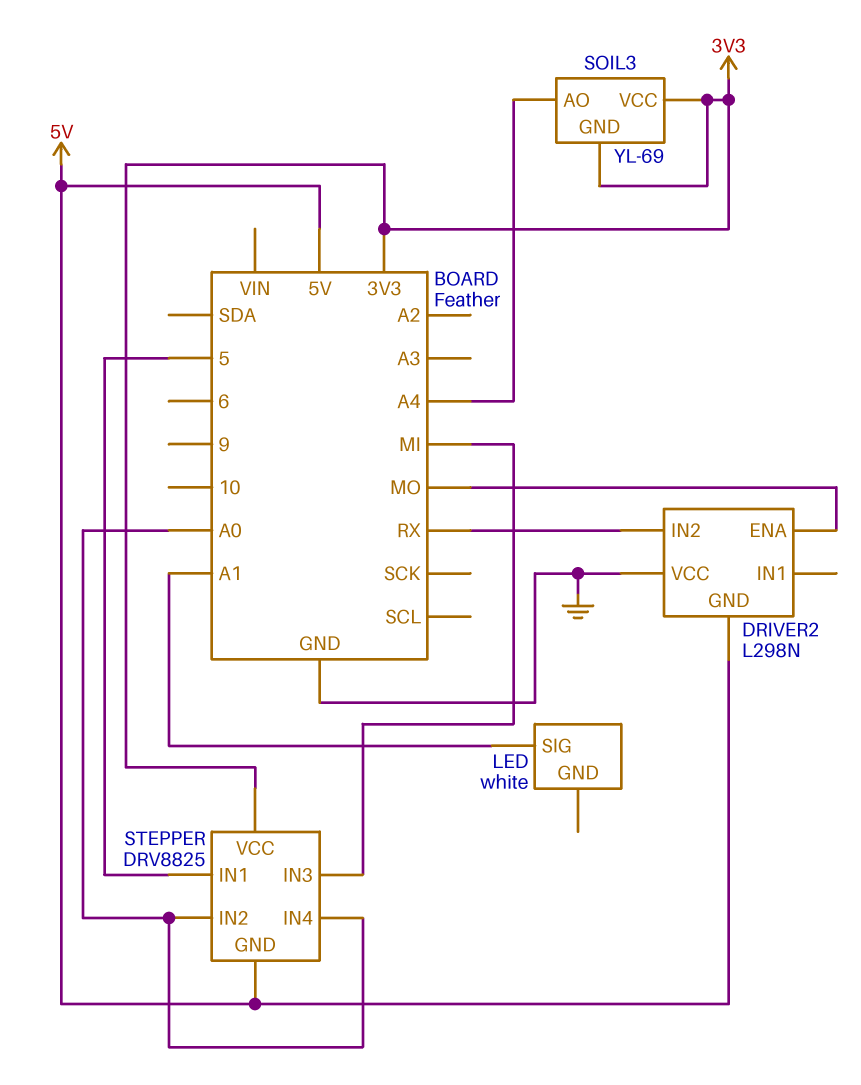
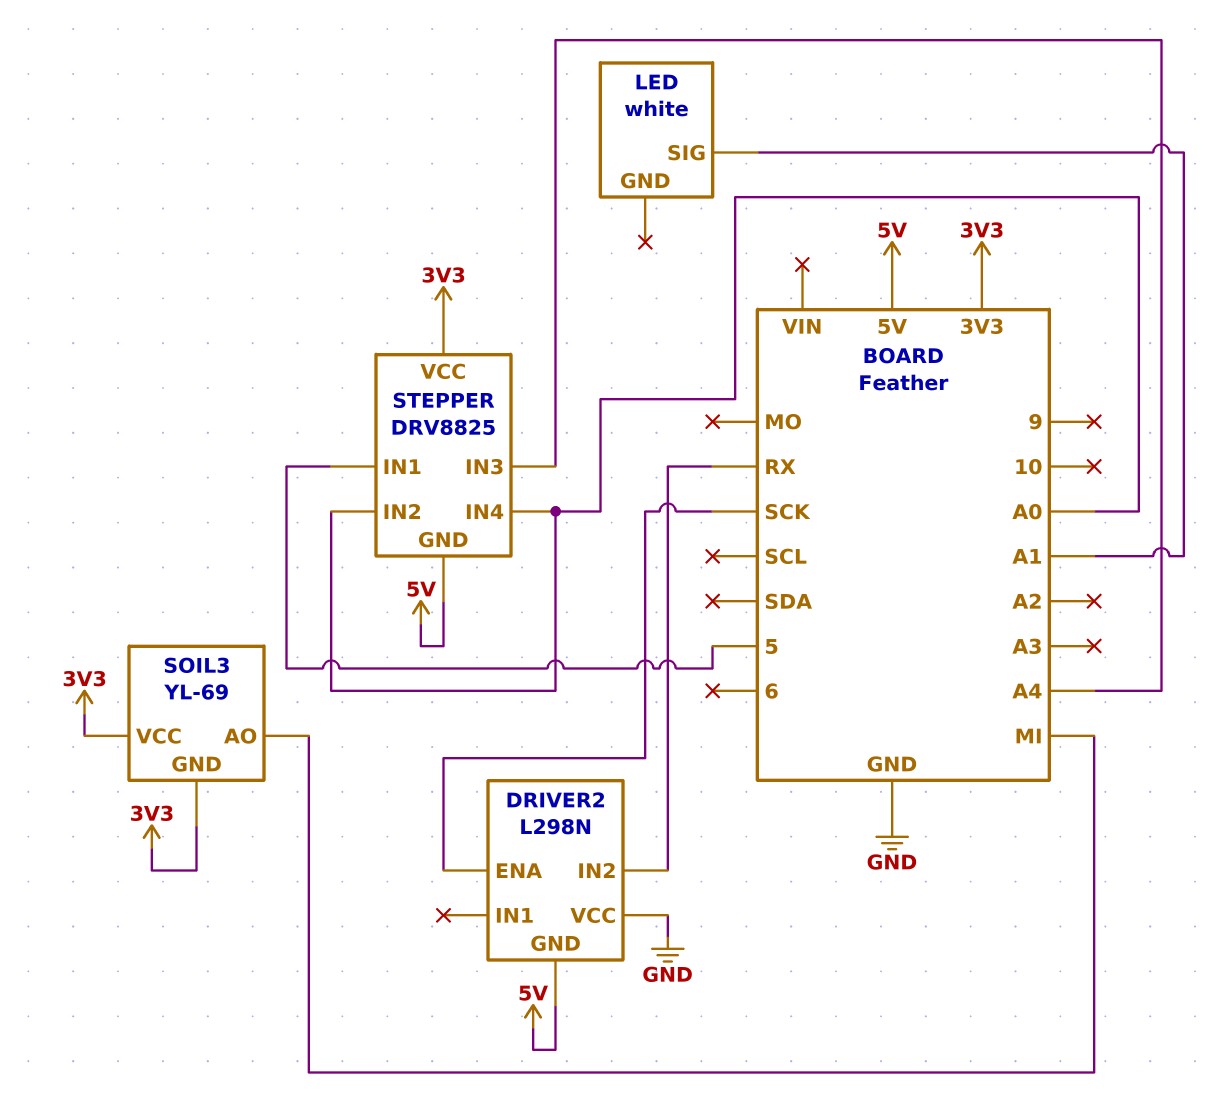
DRIVER2 pin ENA: MO -> SCK
SOIL3 pin AO: A4 -> MI
STEPPER pin IN3: MI -> A4

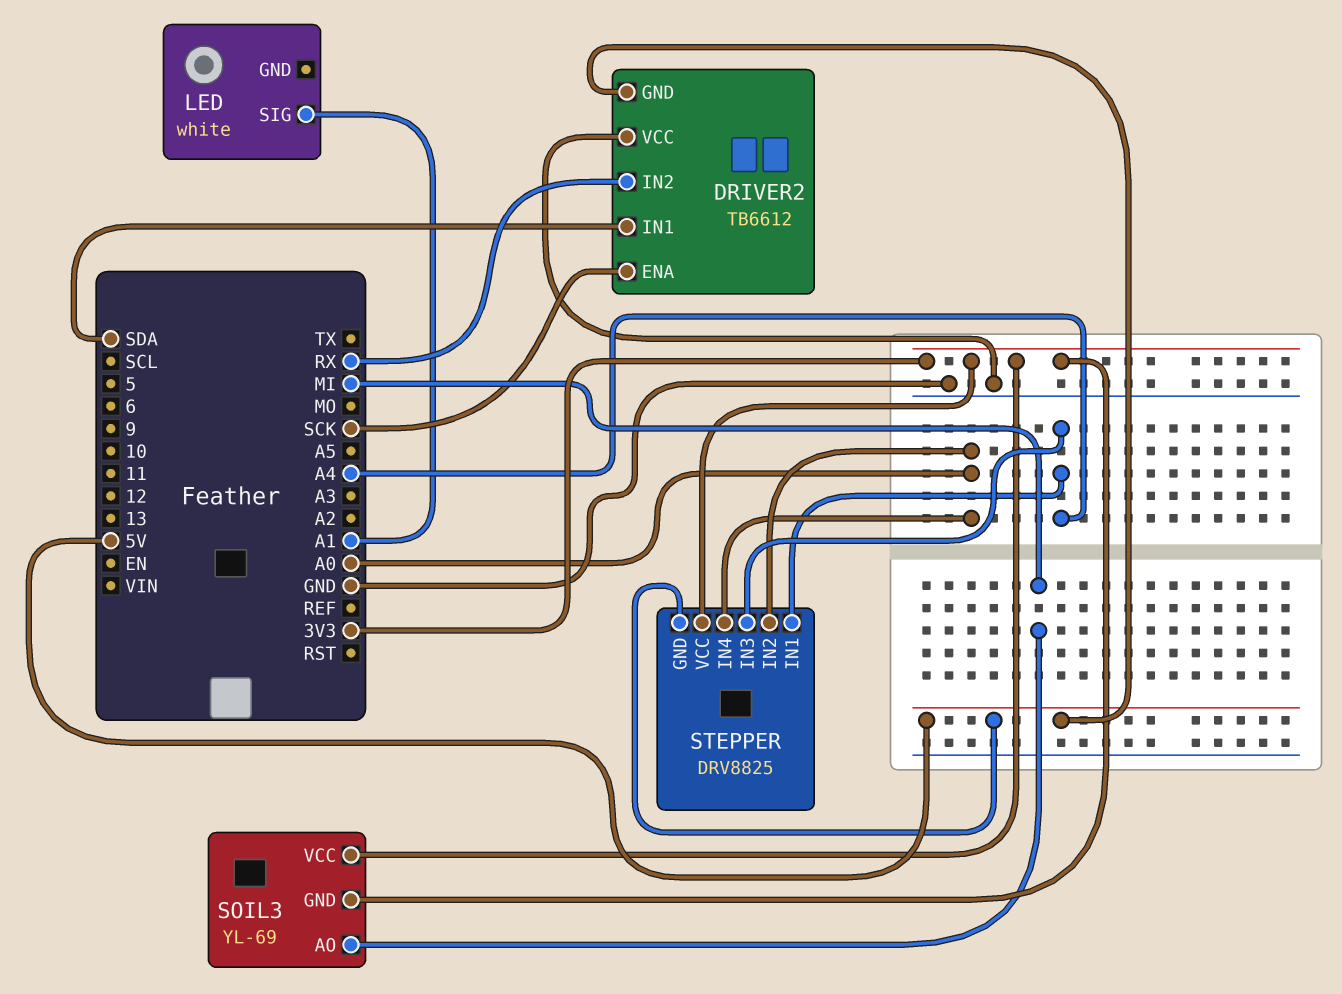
DRIVER2: L298N -> TB6612
DRIVER2 pin IN1: none -> SDA
STEPPER pin IN1: 5 -> A4

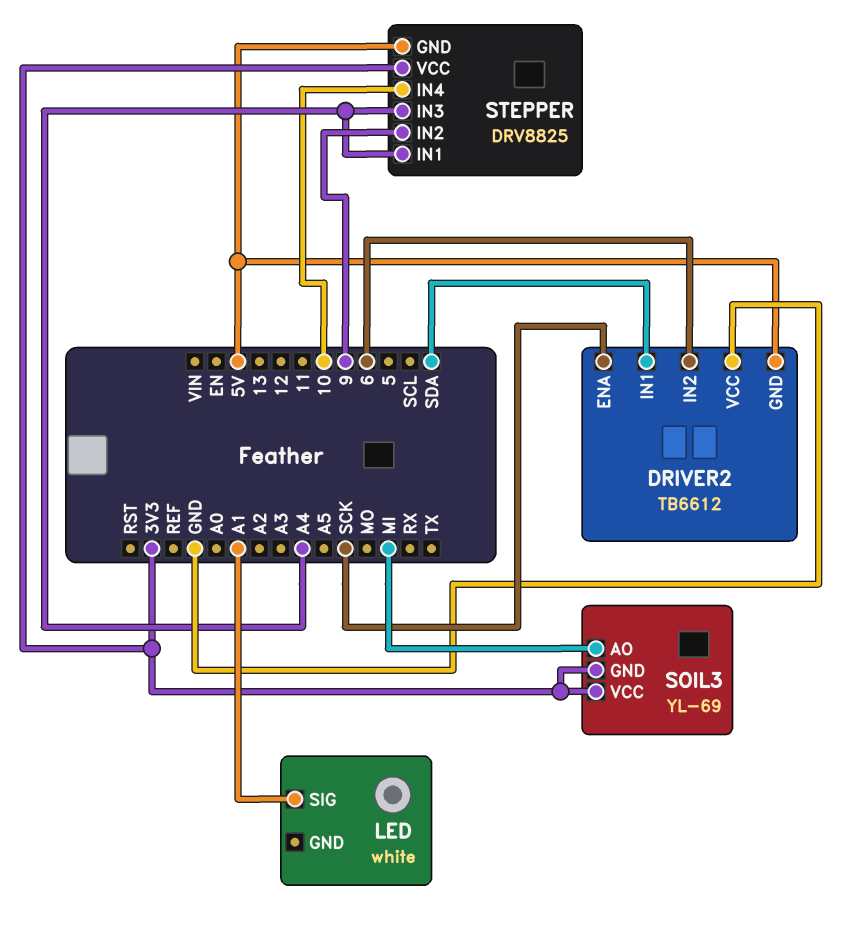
DRIVER2 pin IN2: RX -> 6
STEPPER pin IN2: A0 -> 9
STEPPER pin IN4: A0 -> 10

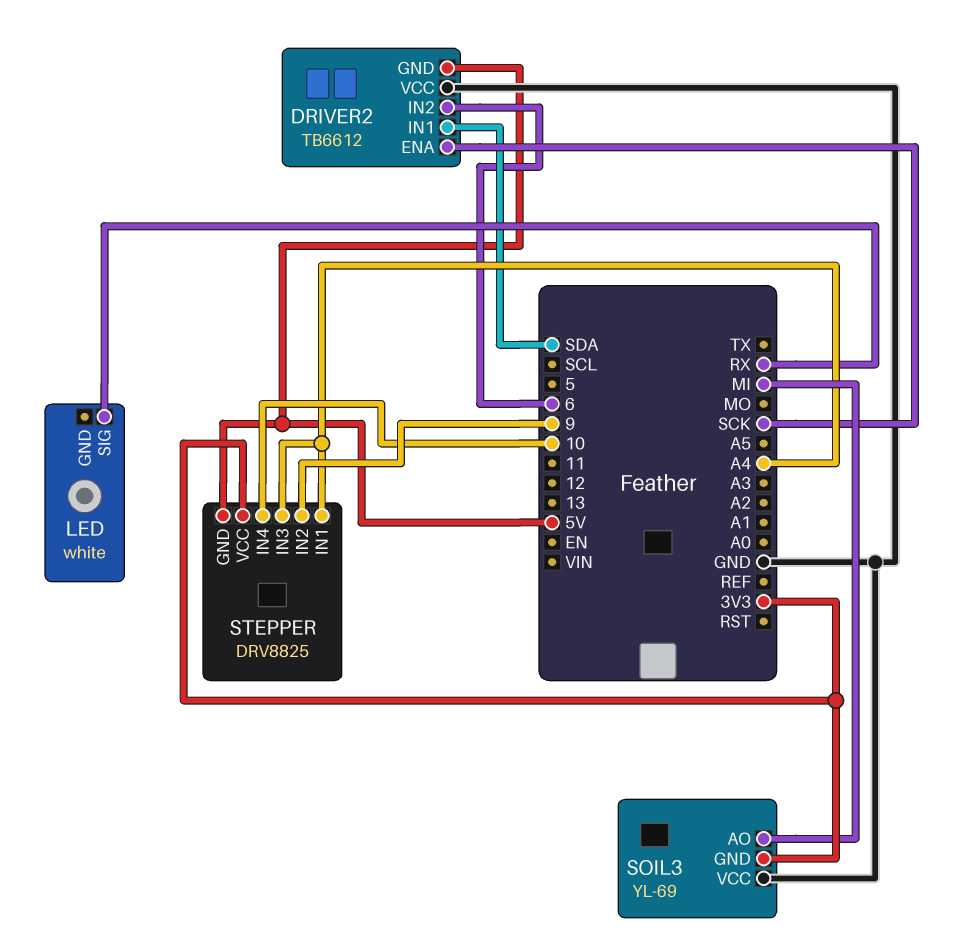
LED pin SIG: A1 -> RX
SOIL3 pin VCC: 3V3 -> GND

